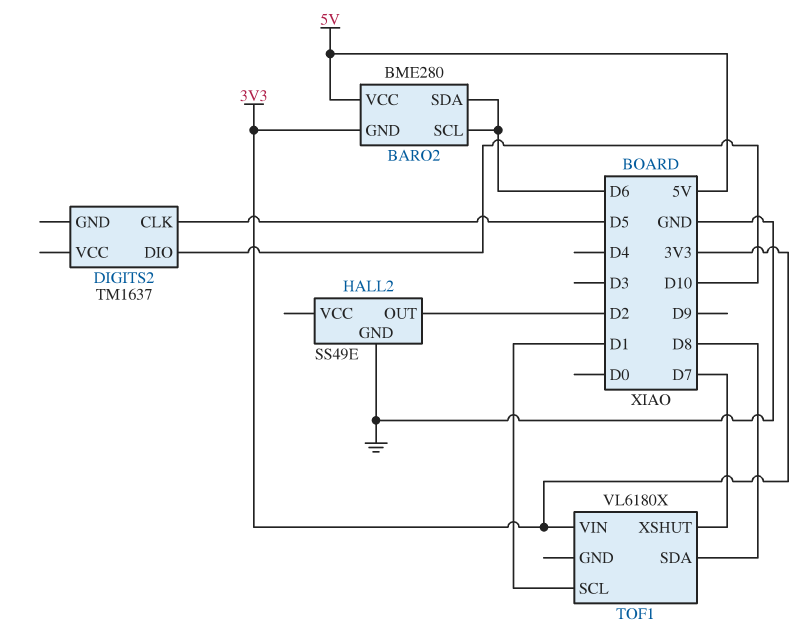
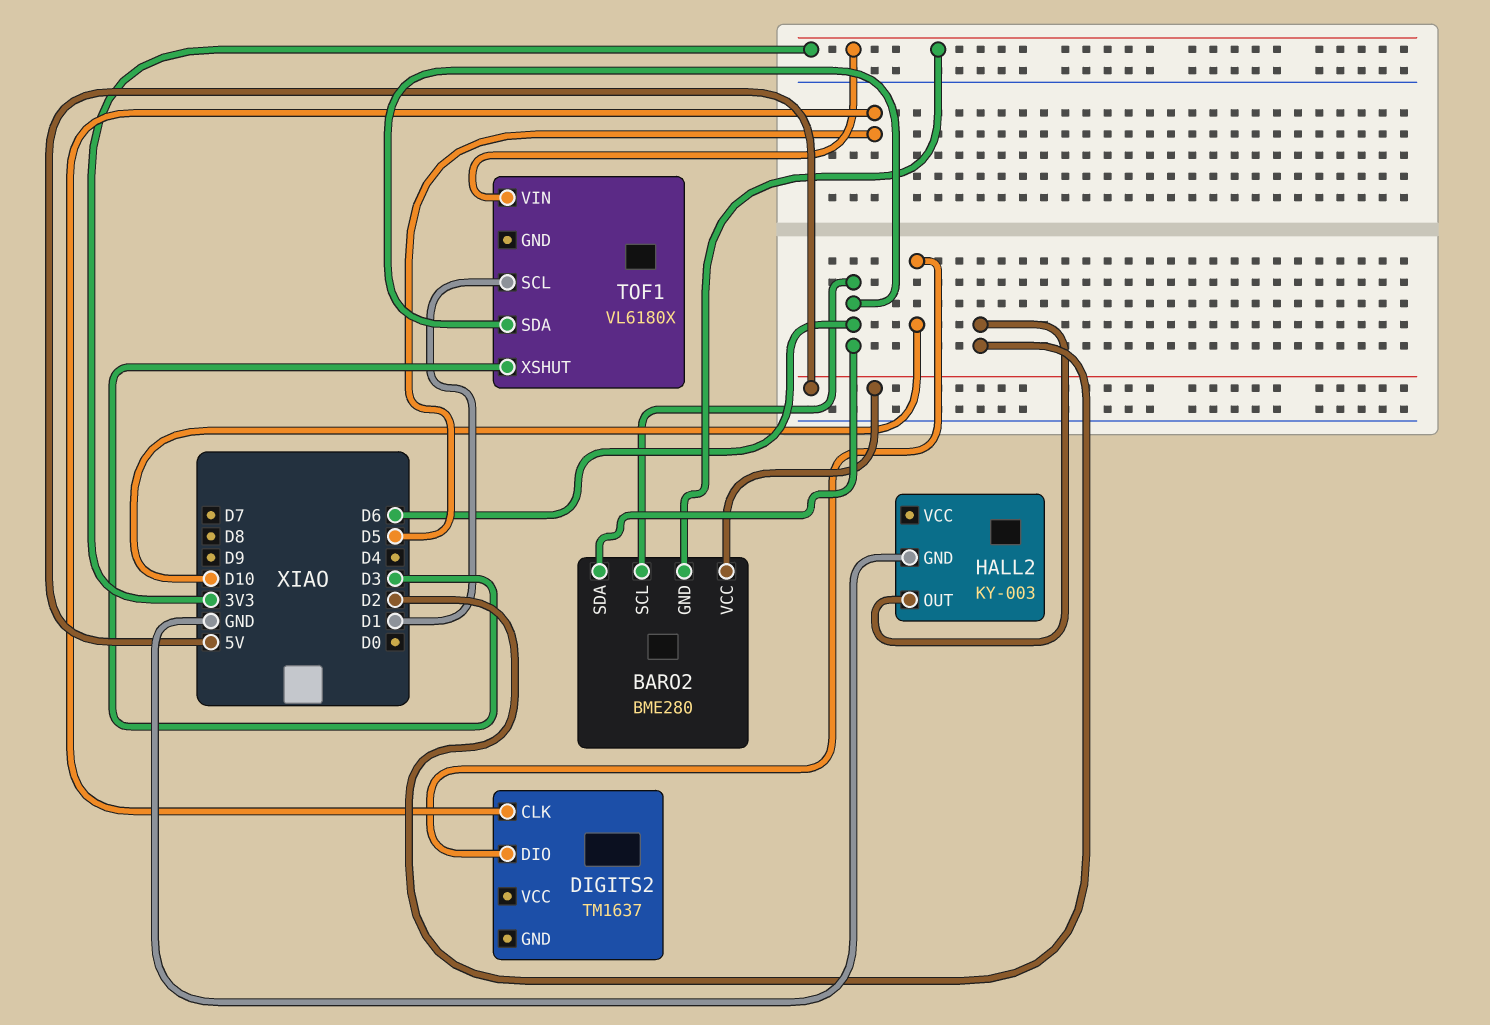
HALL2: SS49E -> KY-003
TOF1 pin SDA: D8 -> D6
TOF1 pin XSHUT: D7 -> D3

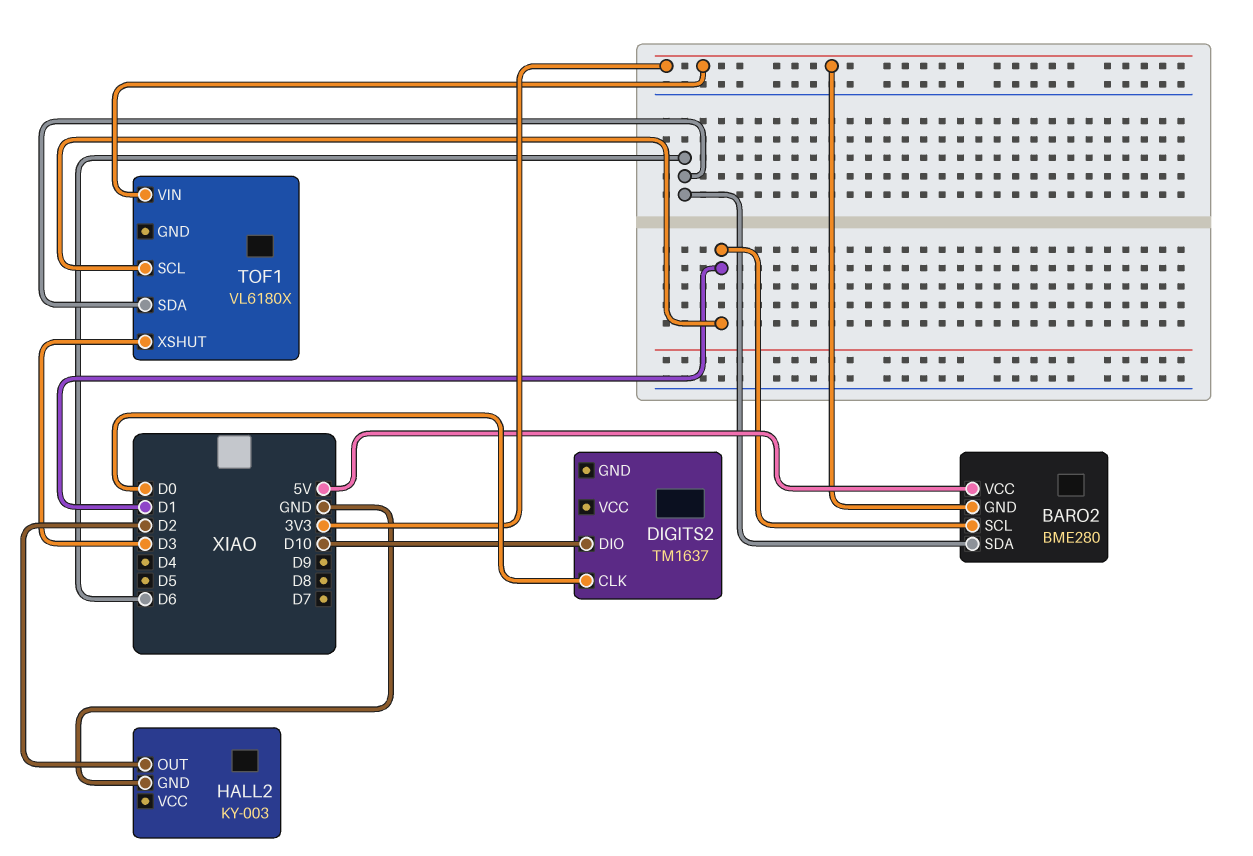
BARO2 pin SCL: D6 -> D1
DIGITS2 pin CLK: D5 -> D0

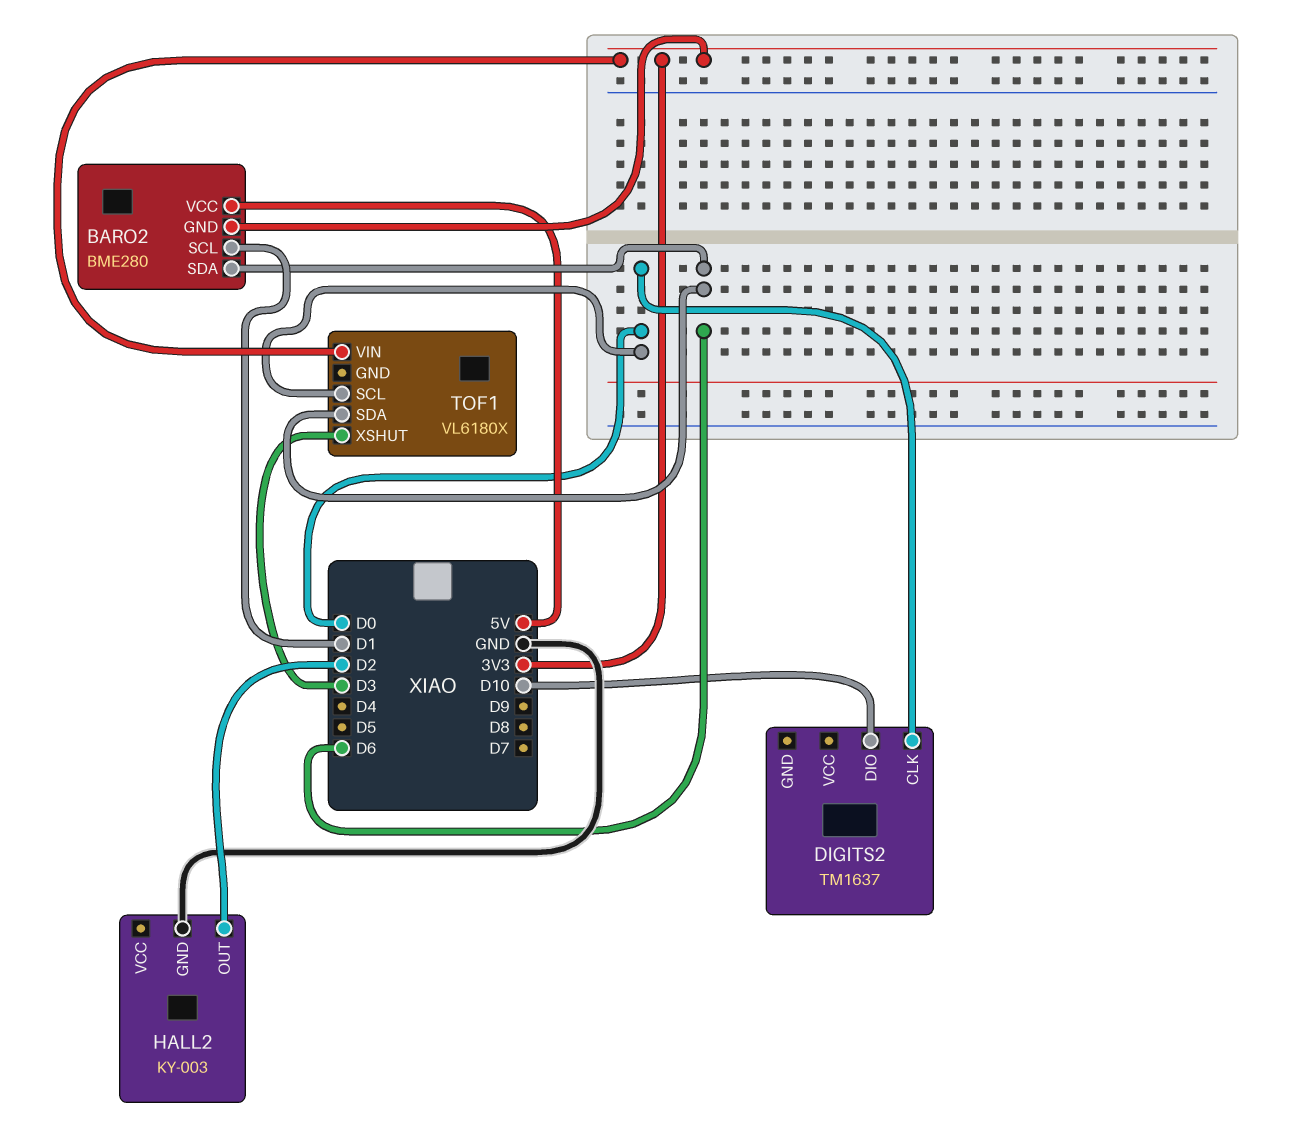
TOF1 pin SCL: D1 -> D0

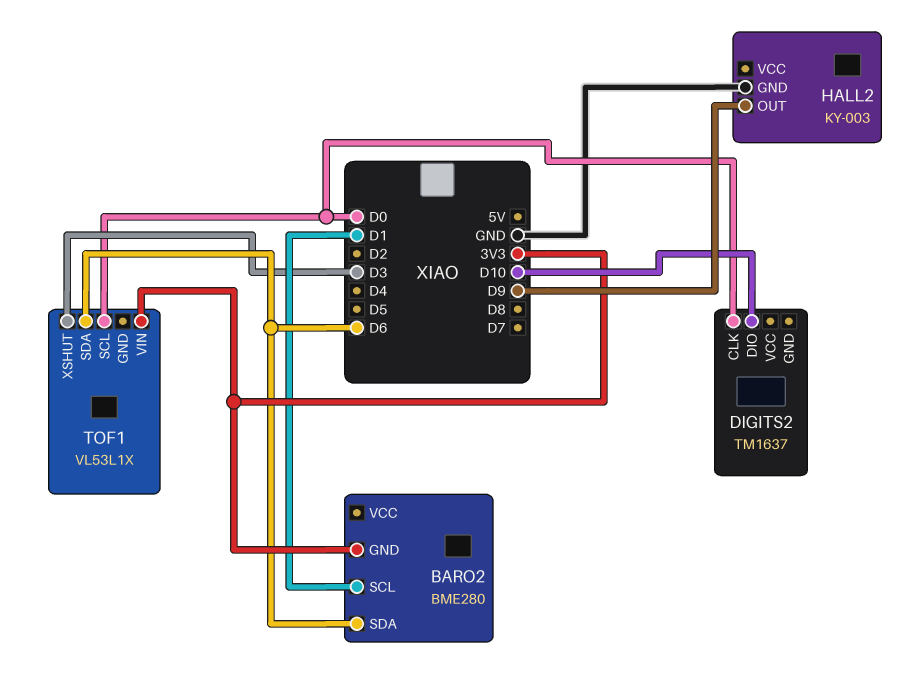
BARO2 pin VCC: 5V -> none
HALL2 pin OUT: D2 -> D9
TOF1: VL6180X -> VL53L1X

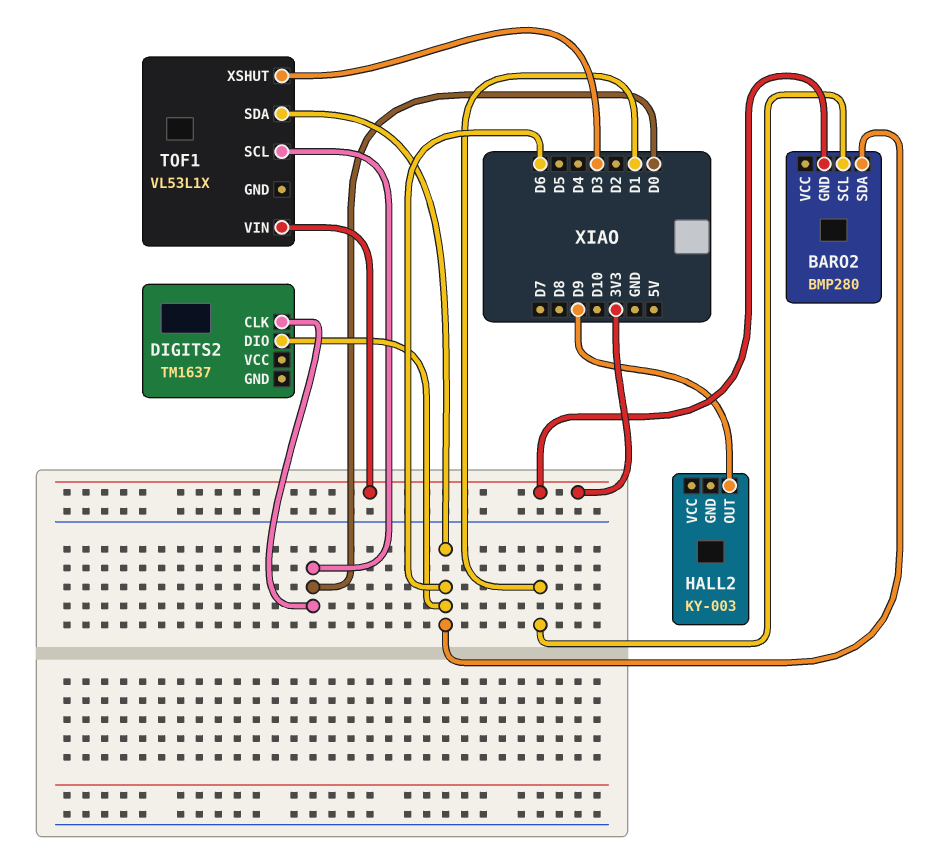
BARO2: BME280 -> BMP280
DIGITS2 pin DIO: D10 -> D6
HALL2 pin GND: GND -> none

